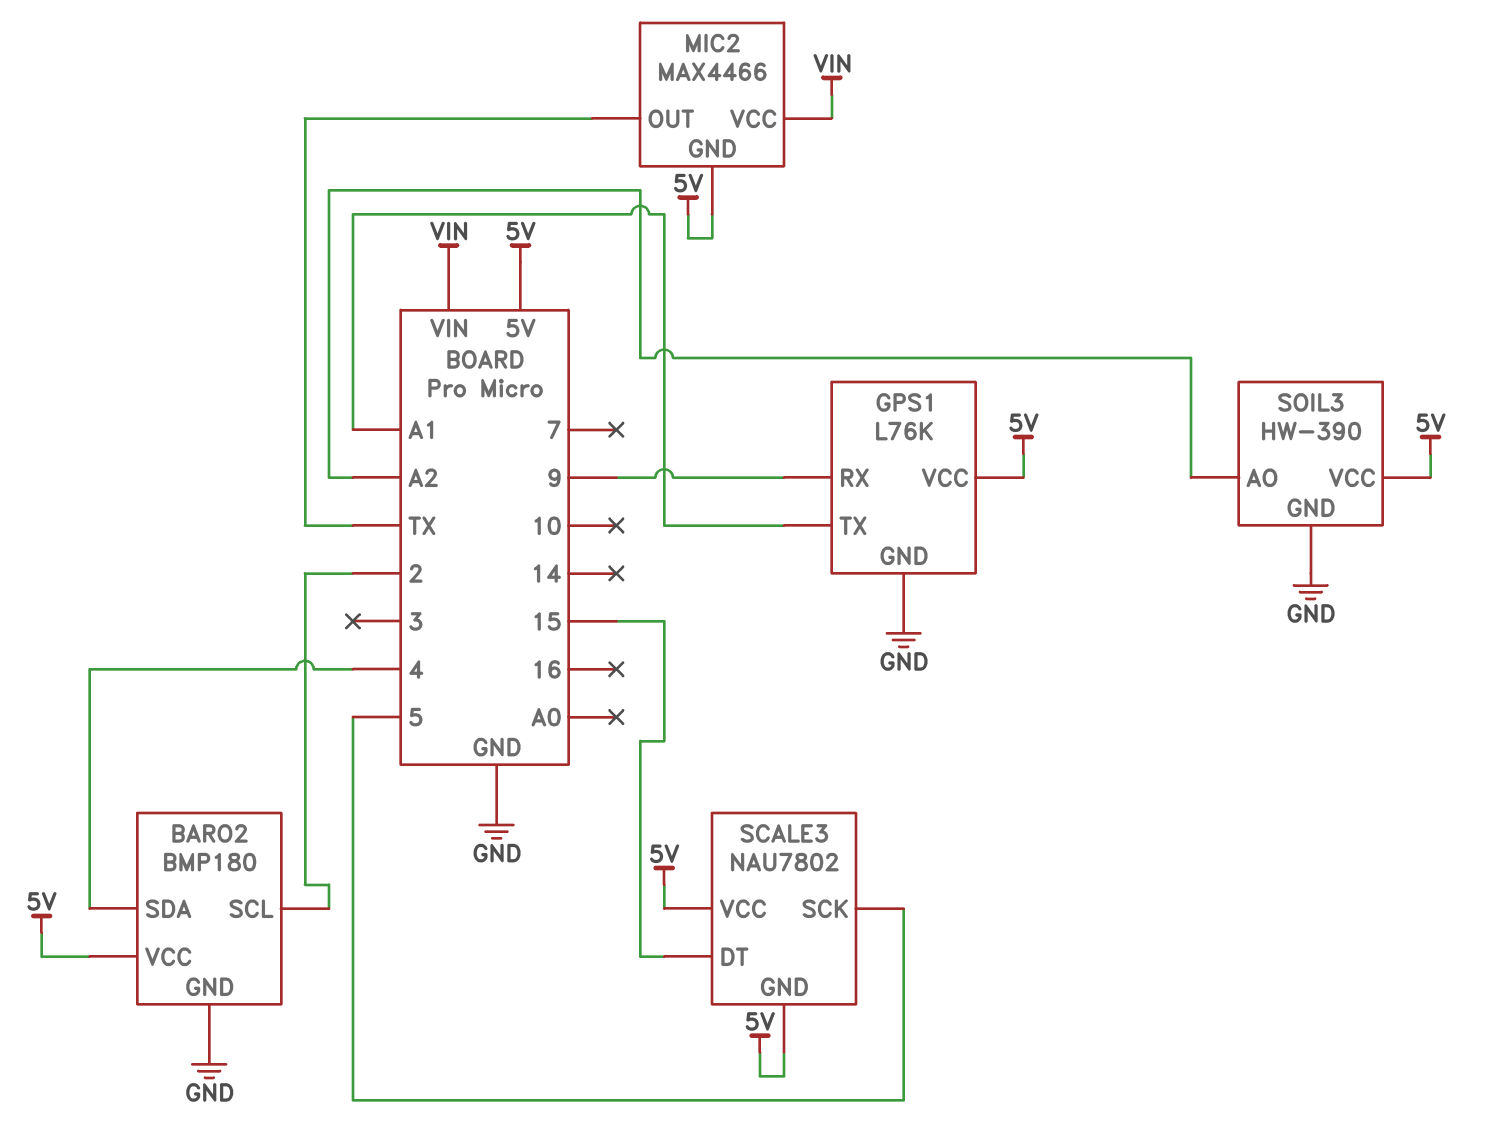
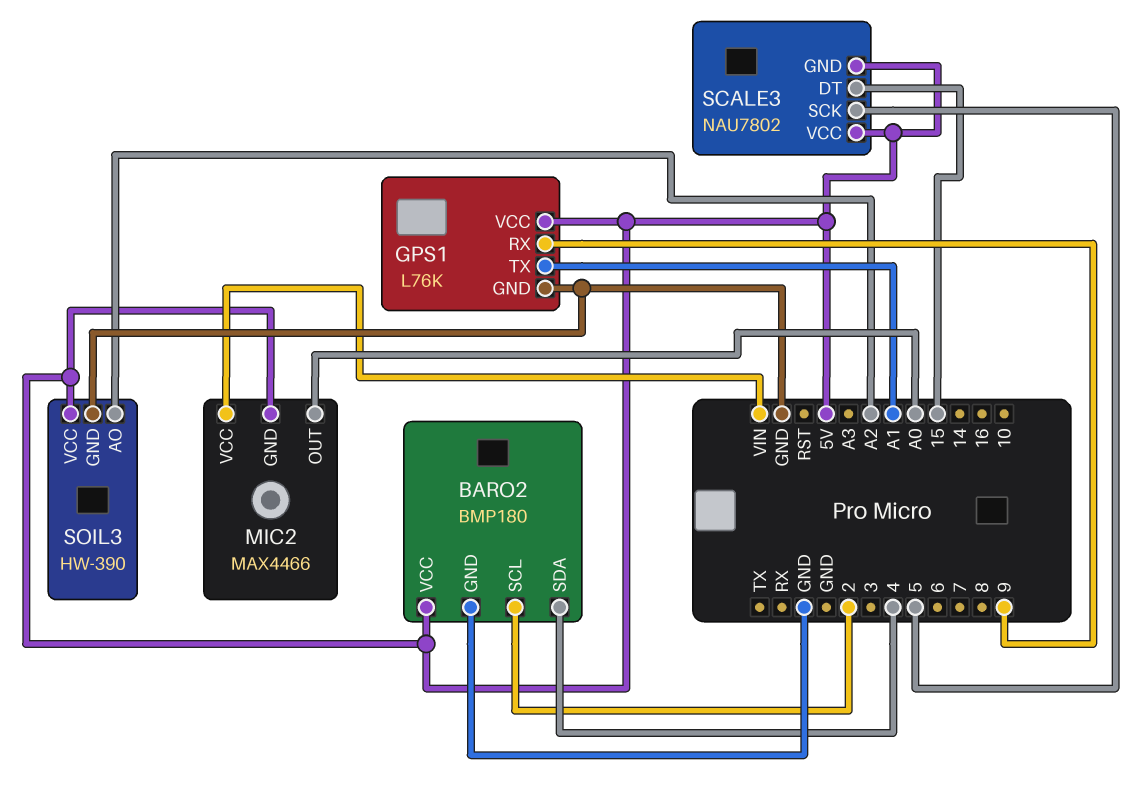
MIC2 pin OUT: TX -> A0

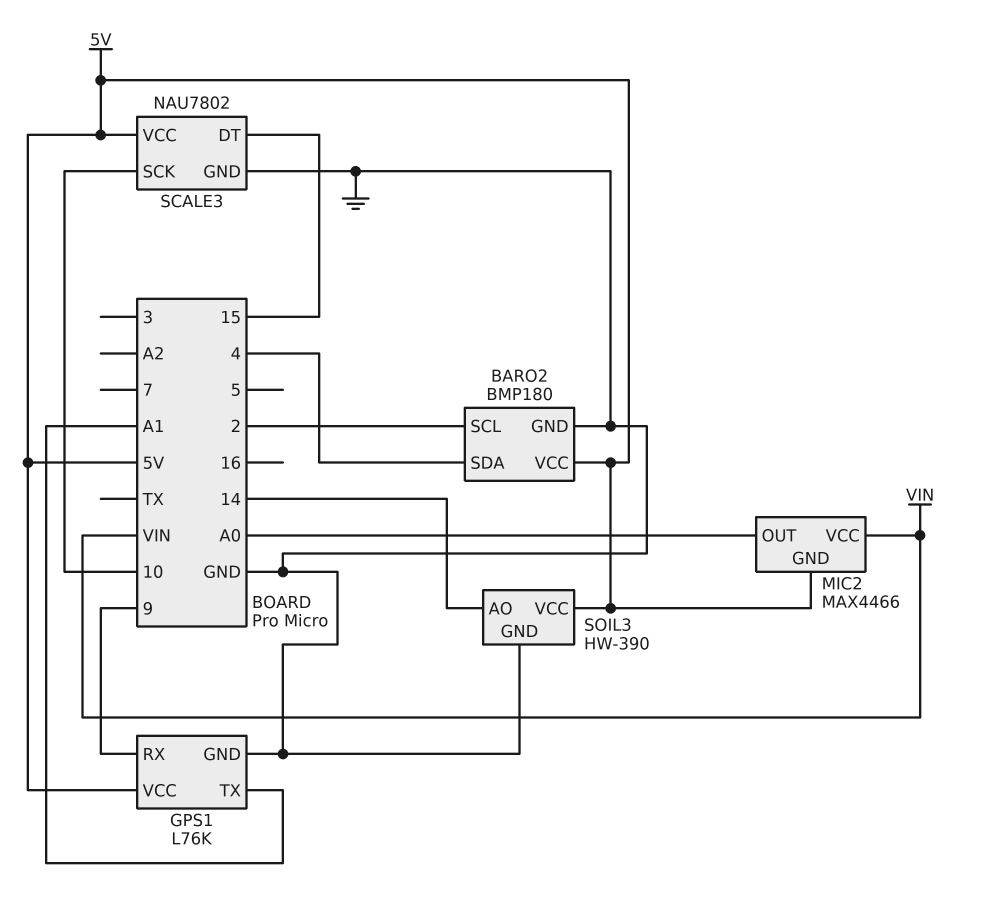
SCALE3 pin GND: 5V -> GND
SCALE3 pin SCK: 5 -> 10
SOIL3 pin AO: A2 -> 14

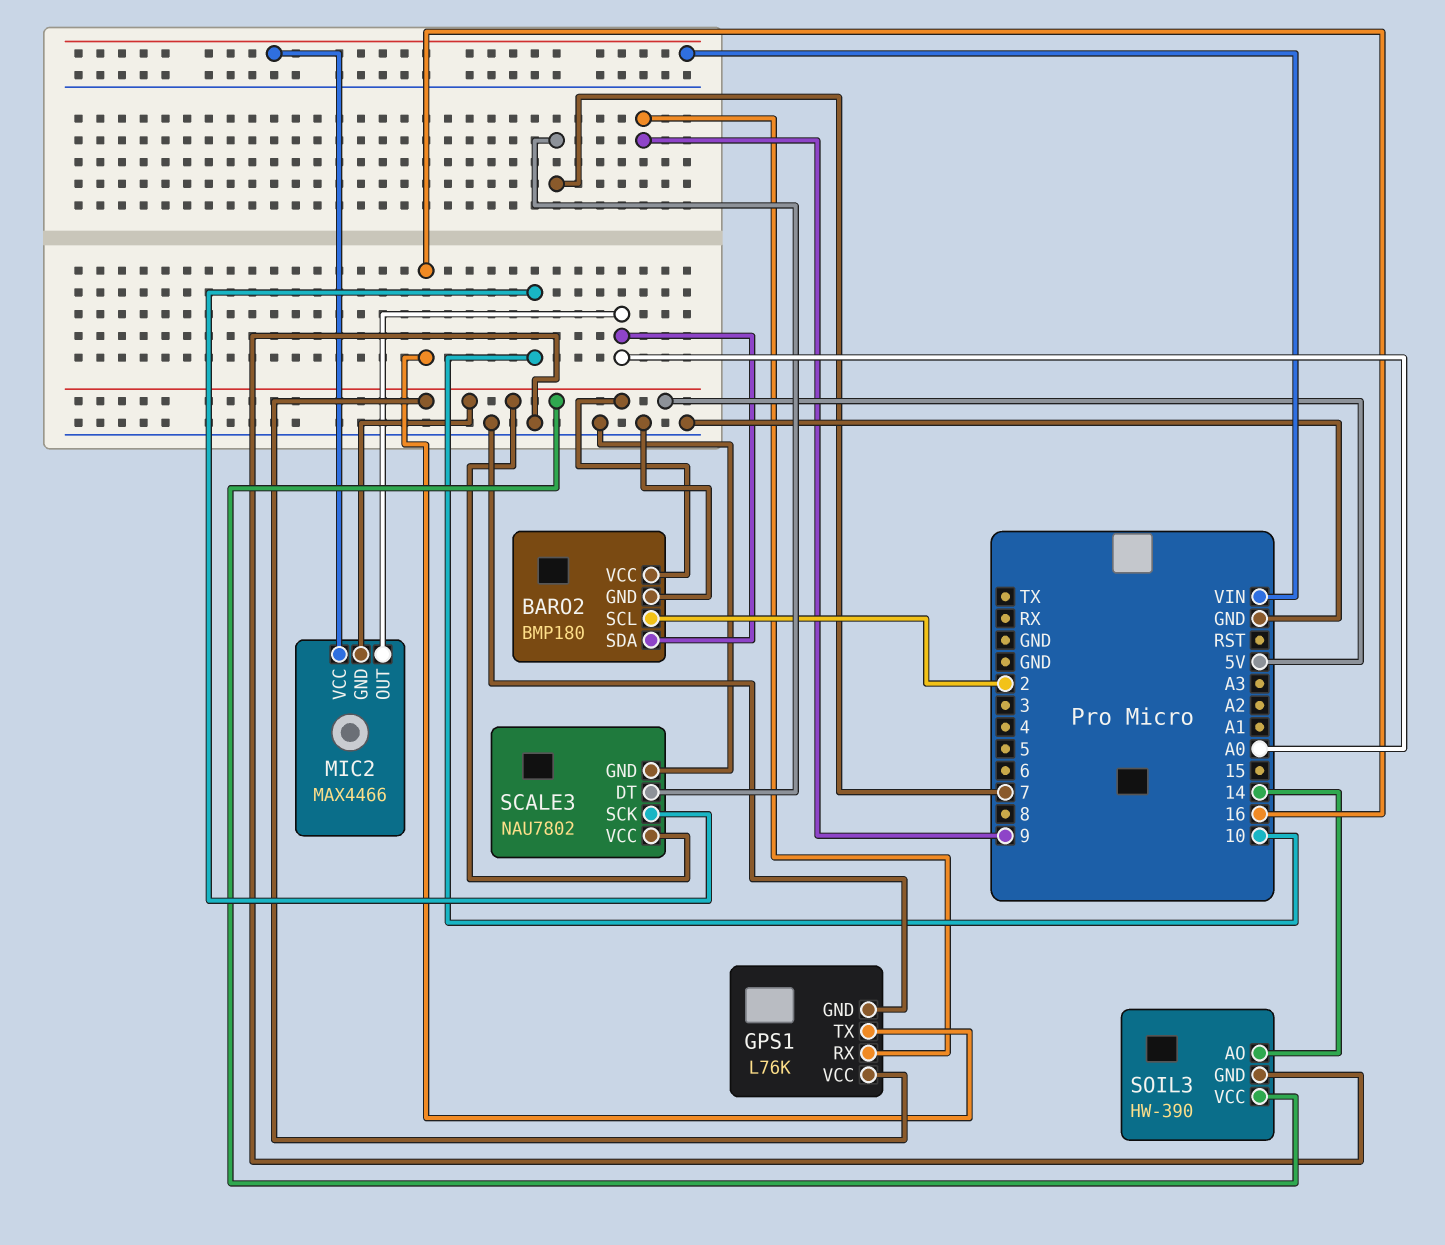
BARO2 pin SDA: 4 -> A0
GPS1 pin TX: A1 -> 16
SCALE3 pin DT: 15 -> 7

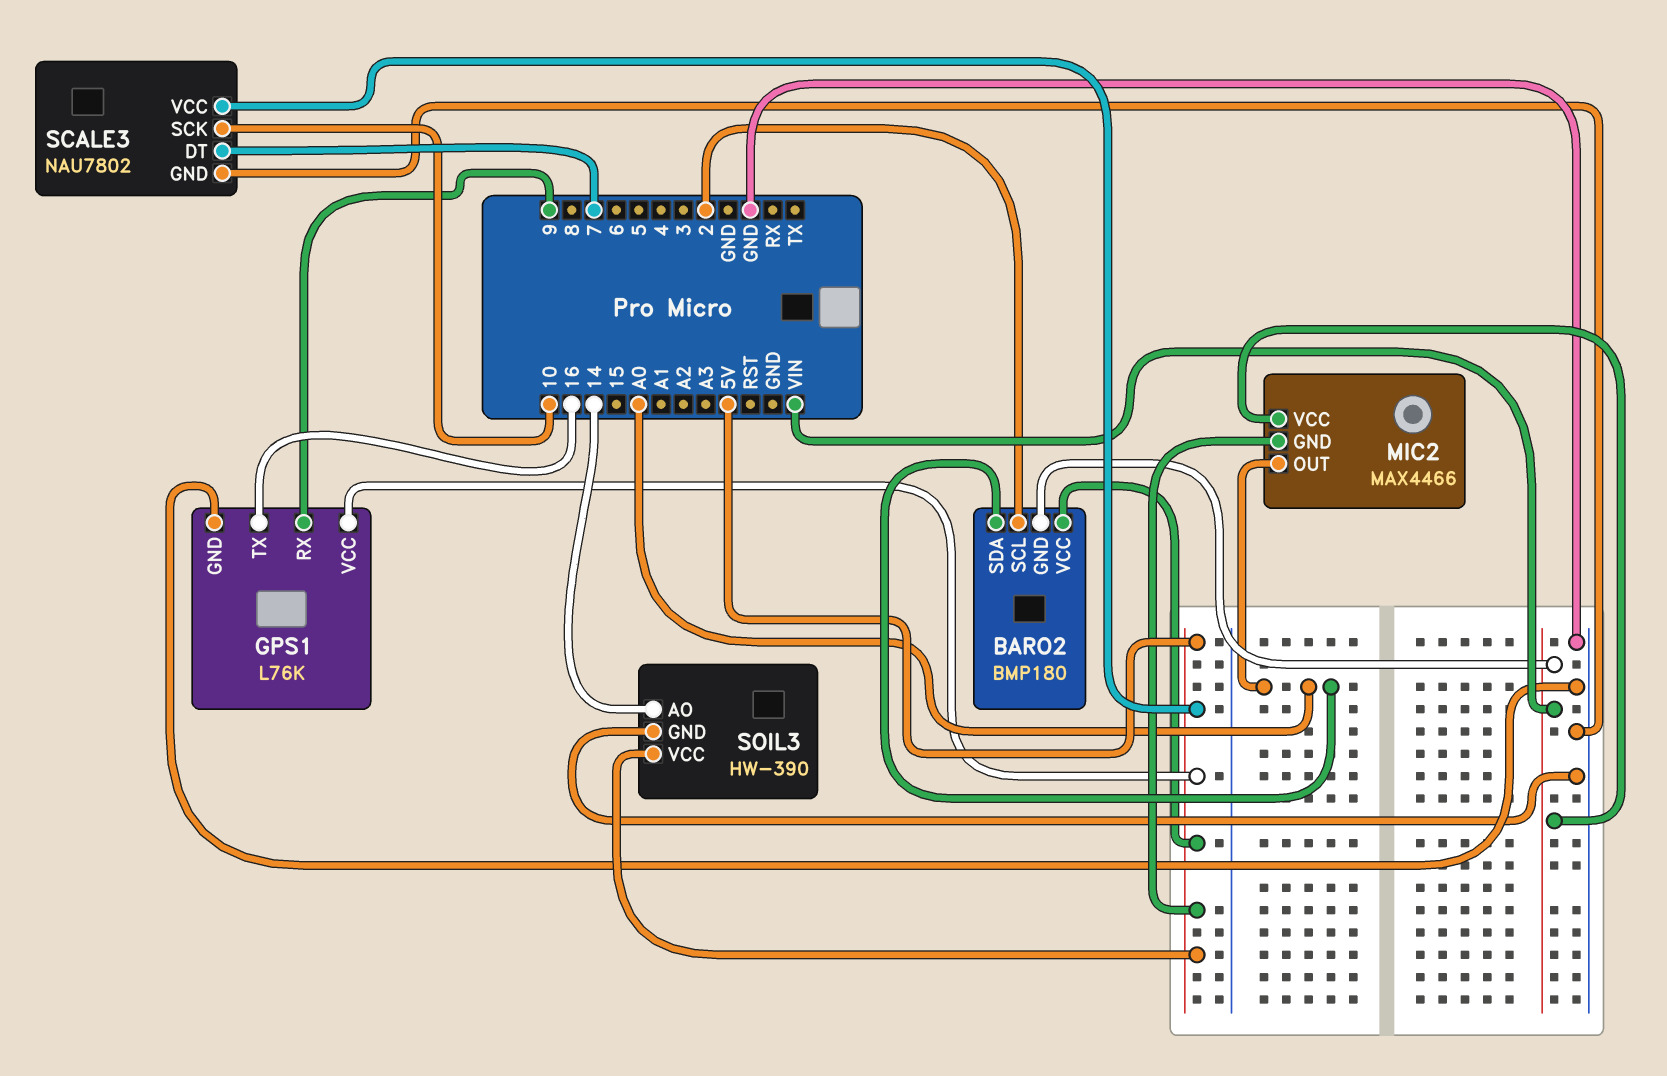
BARO2 pin GND: GND -> VIN

